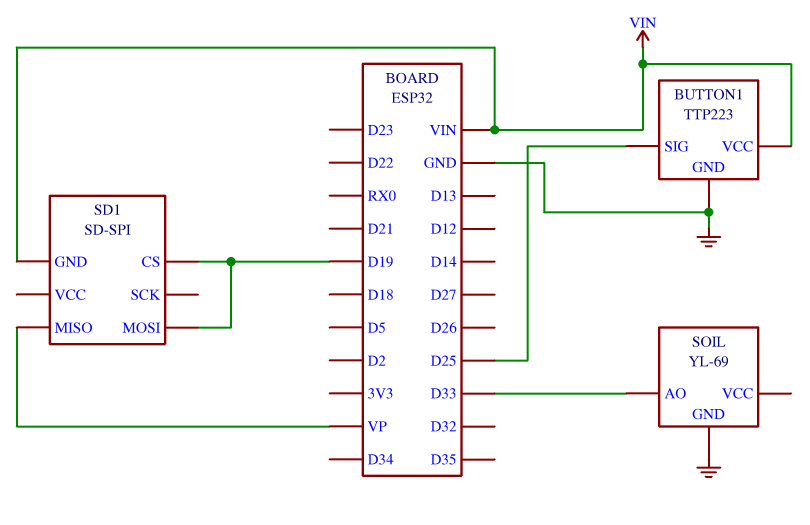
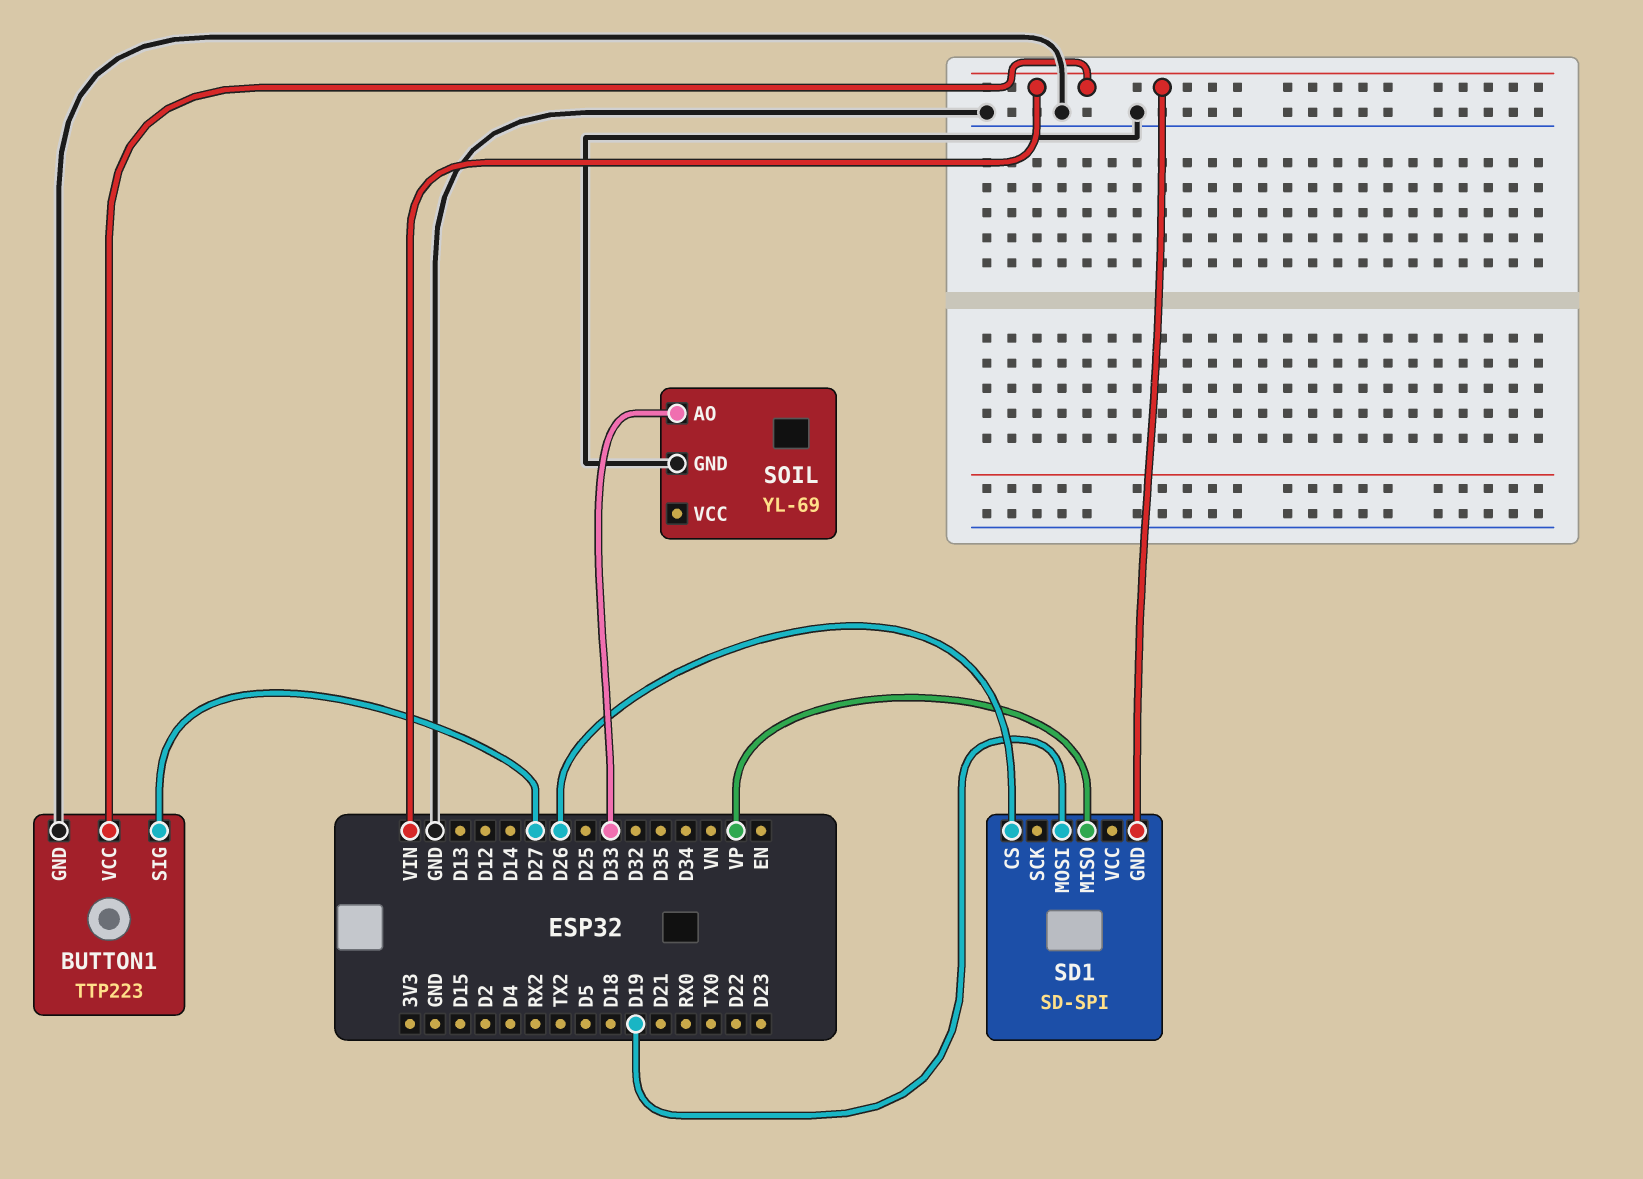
BUTTON1 pin SIG: D25 -> D27
SD1 pin CS: D19 -> D26

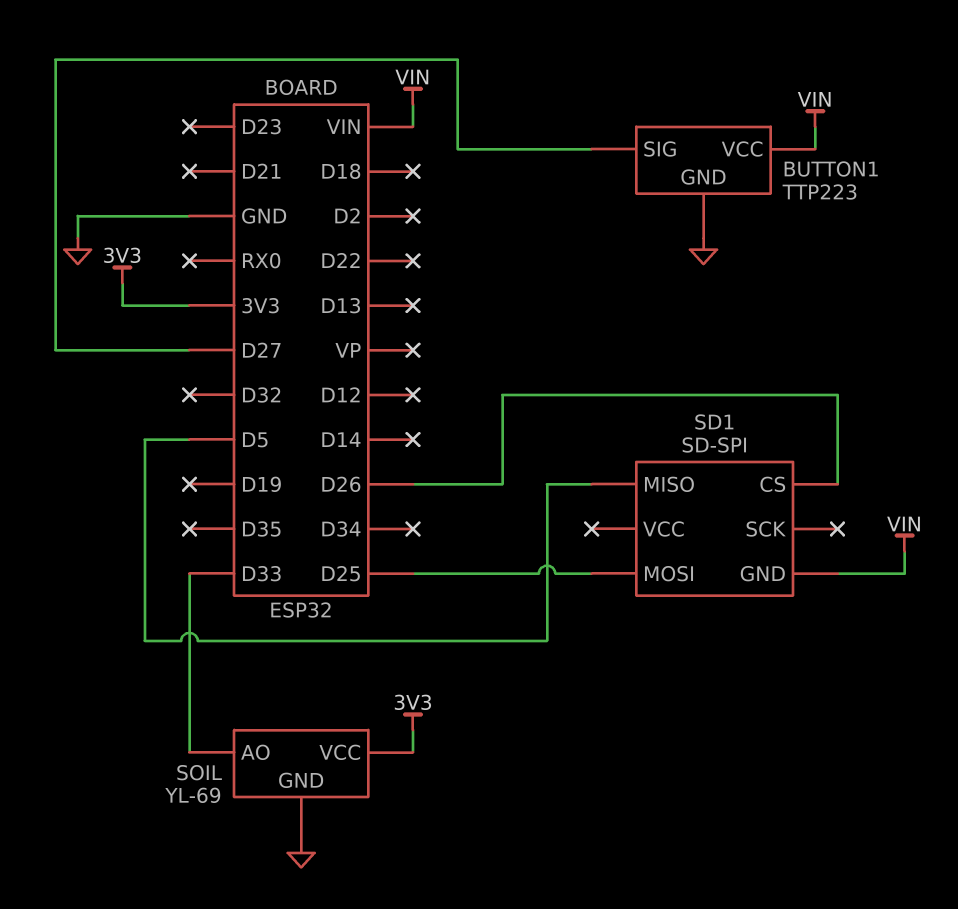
SD1 pin MISO: VP -> D5
SD1 pin MOSI: D19 -> D25
SOIL pin VCC: none -> 3V3

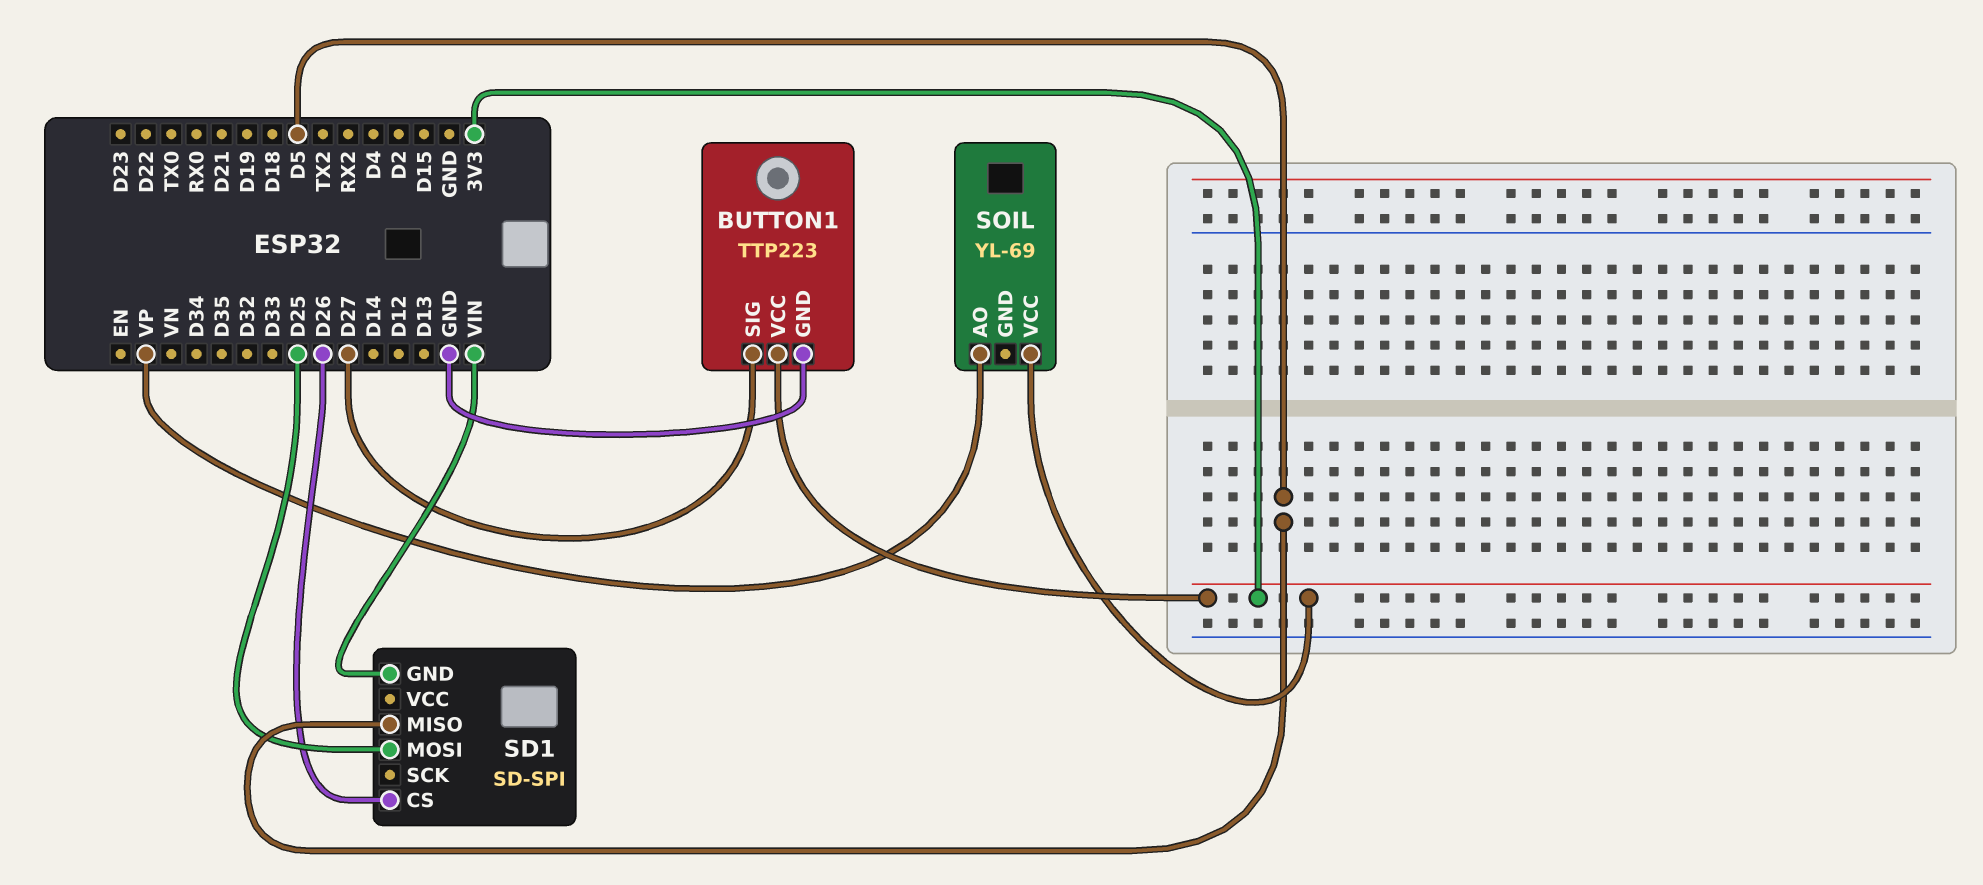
BUTTON1 pin VCC: VIN -> 3V3
SOIL pin AO: D33 -> VP
SOIL pin GND: GND -> none

